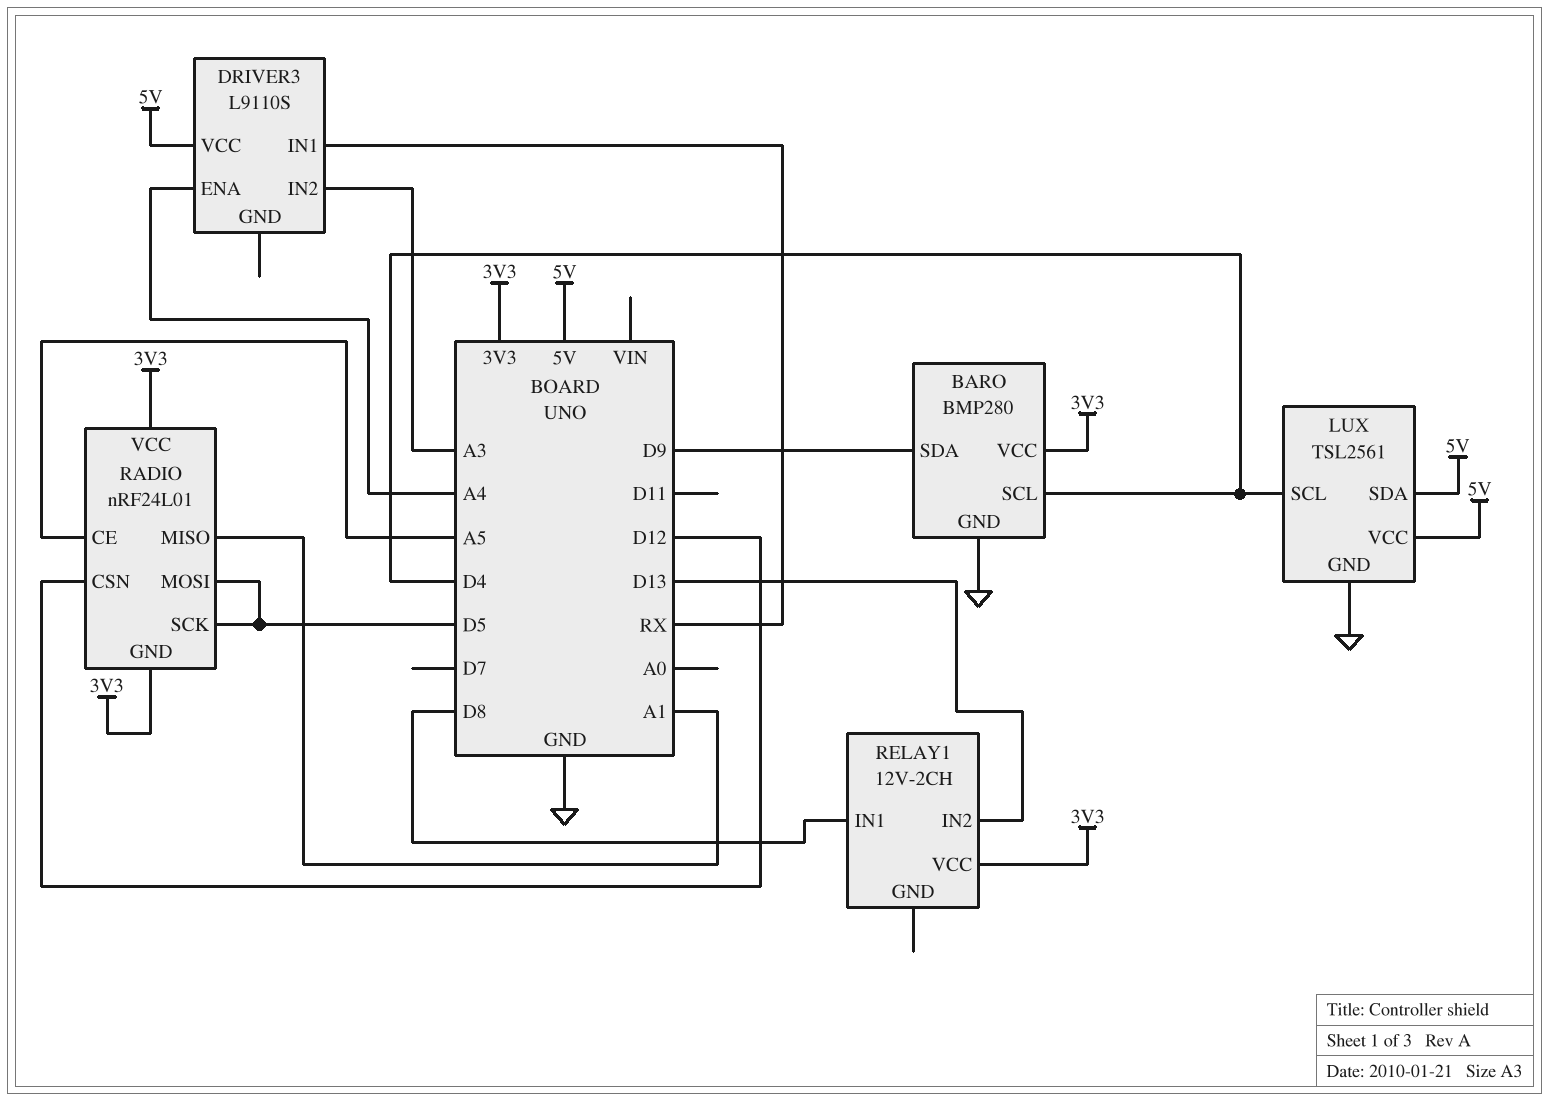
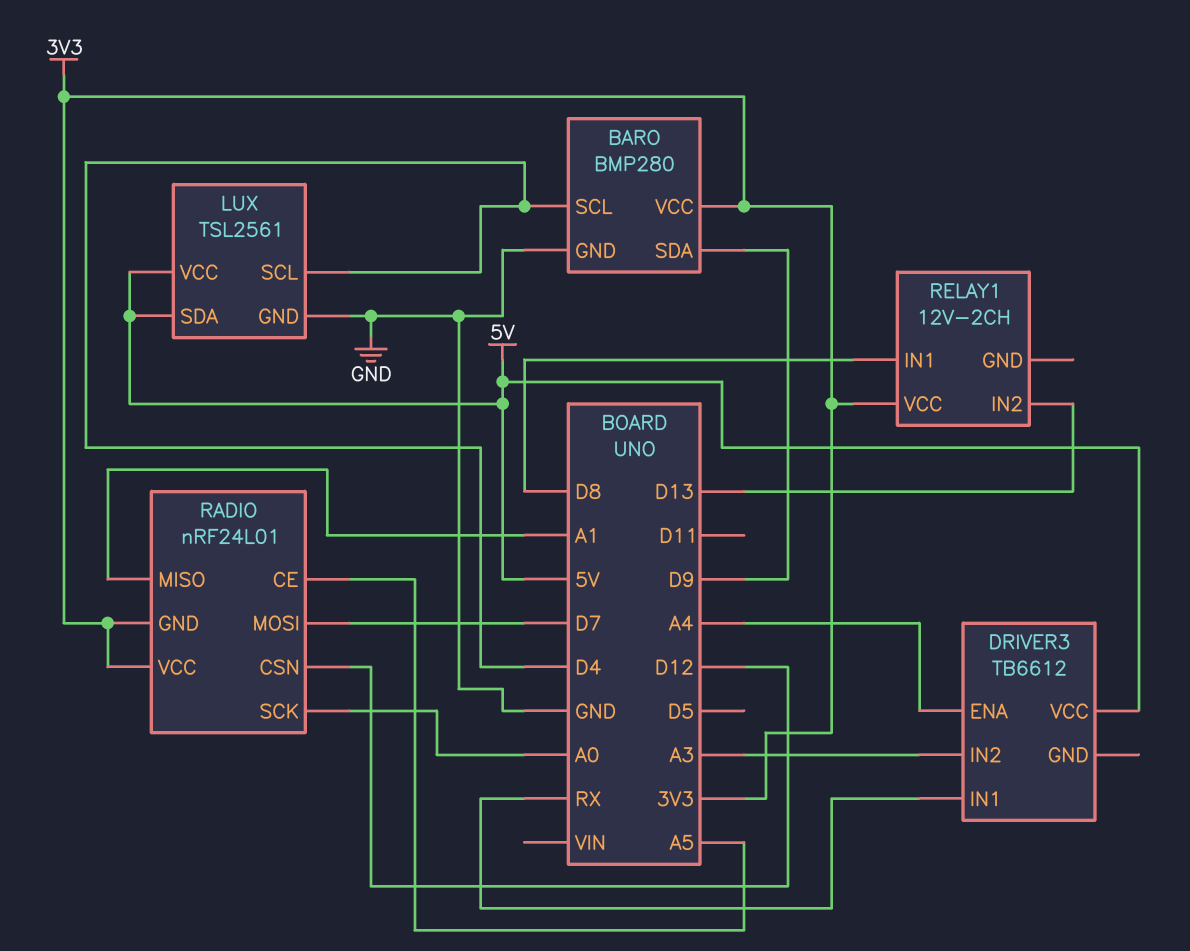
DRIVER3: L9110S -> TB6612
RADIO pin MOSI: D5 -> D7
RADIO pin SCK: D5 -> A0

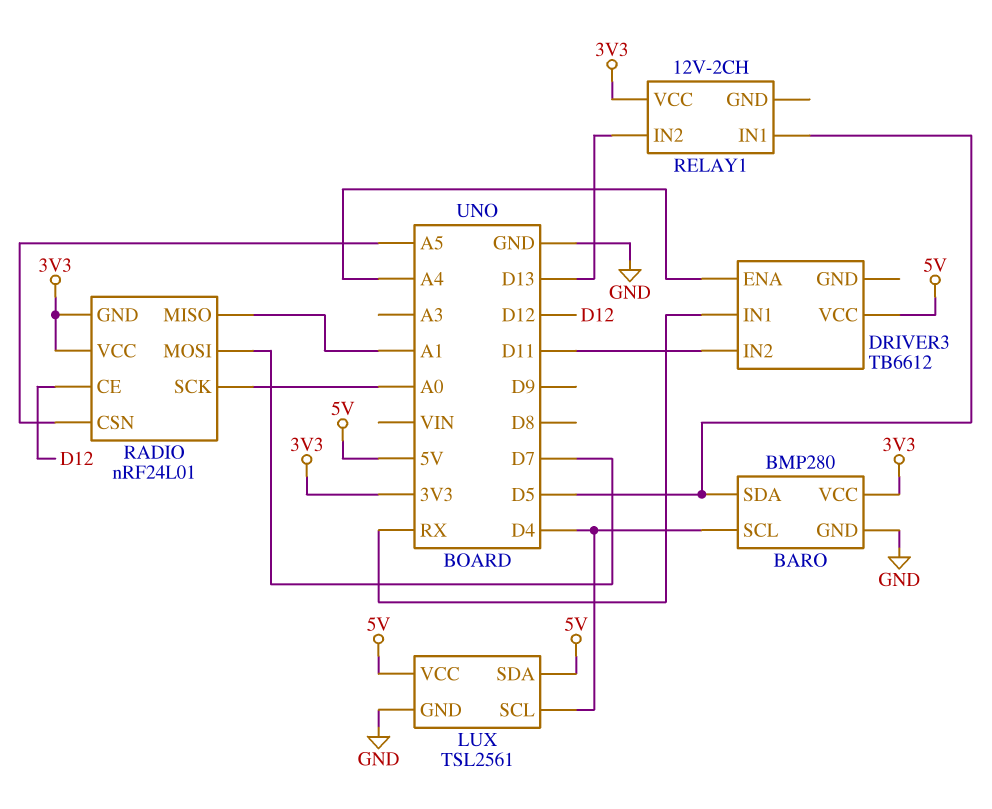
BARO pin SDA: D9 -> D5
DRIVER3 pin IN2: A3 -> D11
RADIO pin CE: A5 -> D12
RADIO pin CSN: D12 -> A5
RELAY1 pin IN1: D8 -> D5

